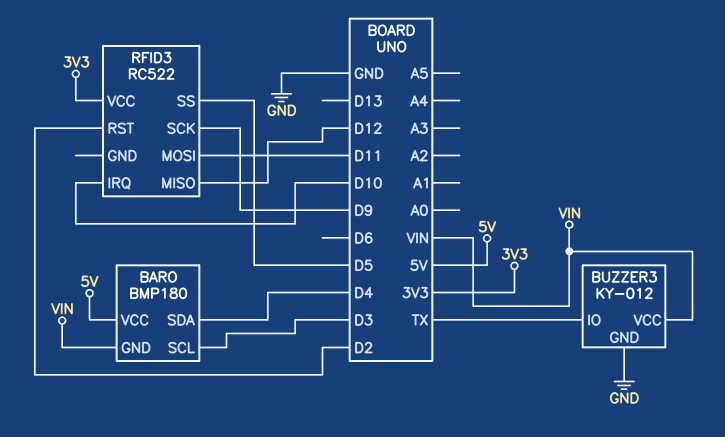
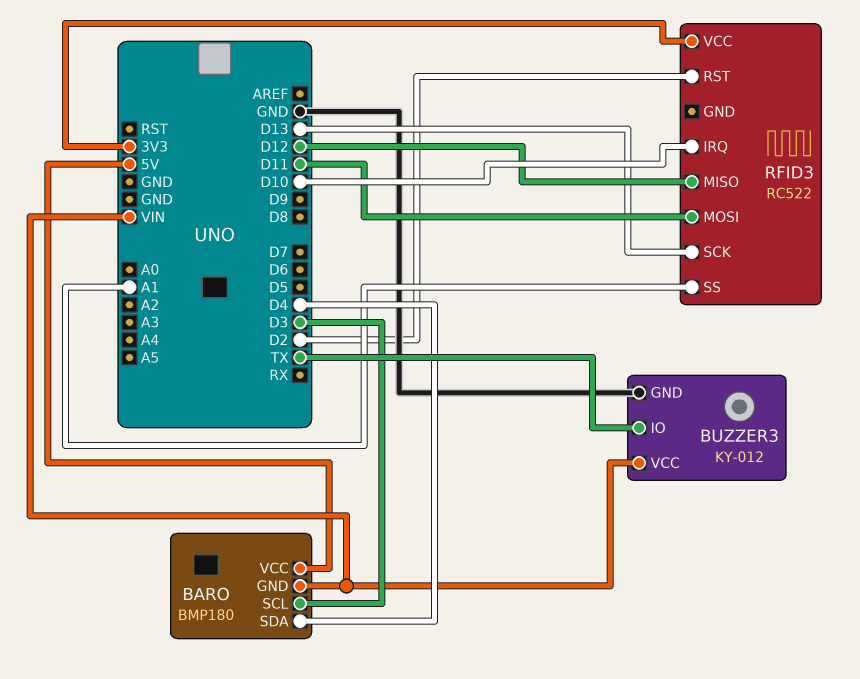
RFID3 pin SCK: D9 -> D13
RFID3 pin SS: D5 -> A1

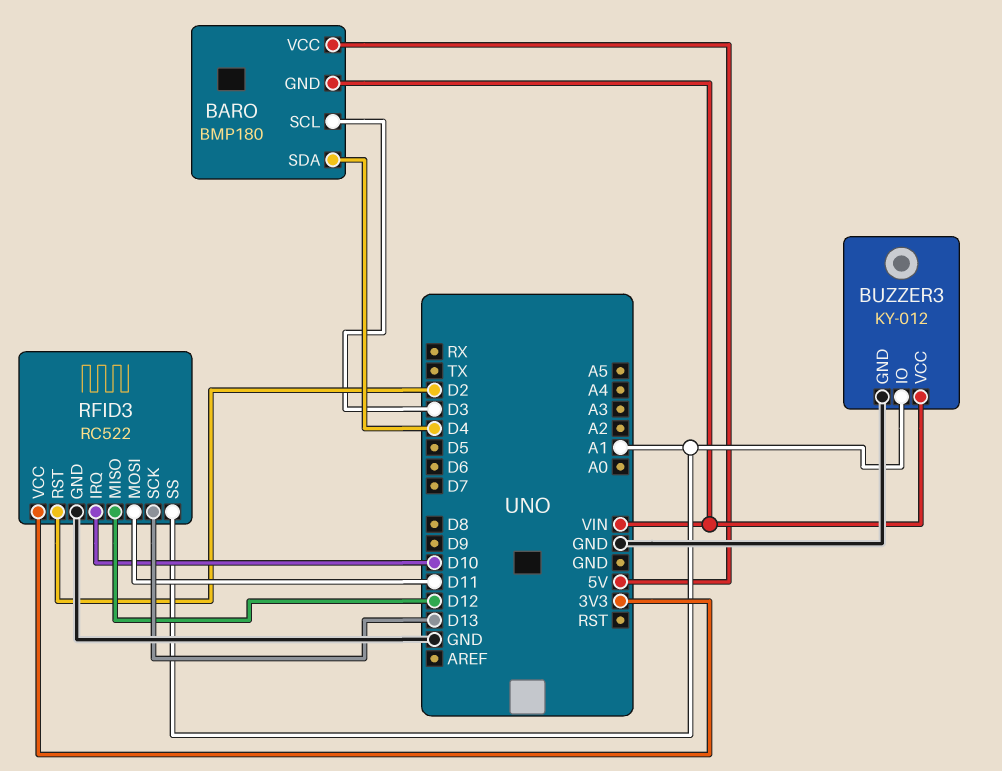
BUZZER3 pin IO: TX -> A1
RFID3 pin GND: none -> GND

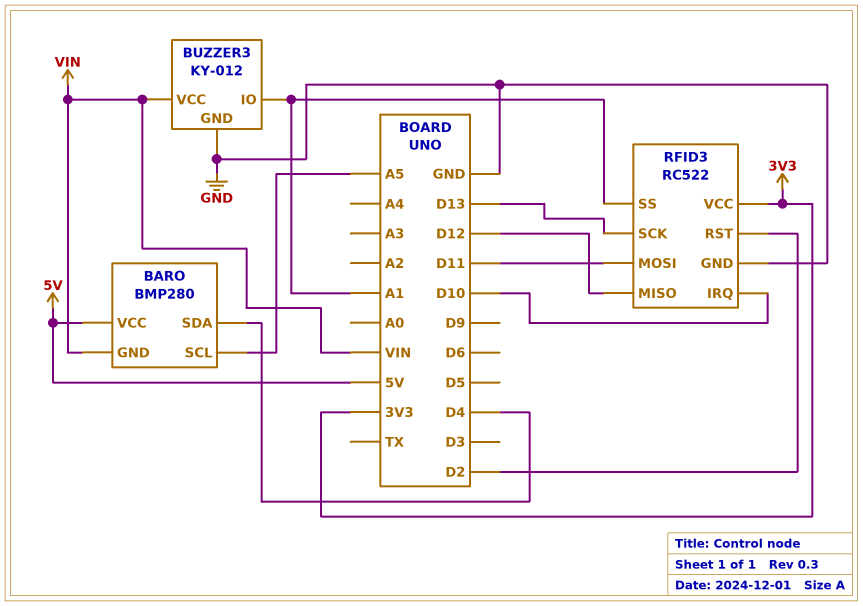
BARO: BMP180 -> BMP280
BARO pin SCL: D3 -> A5

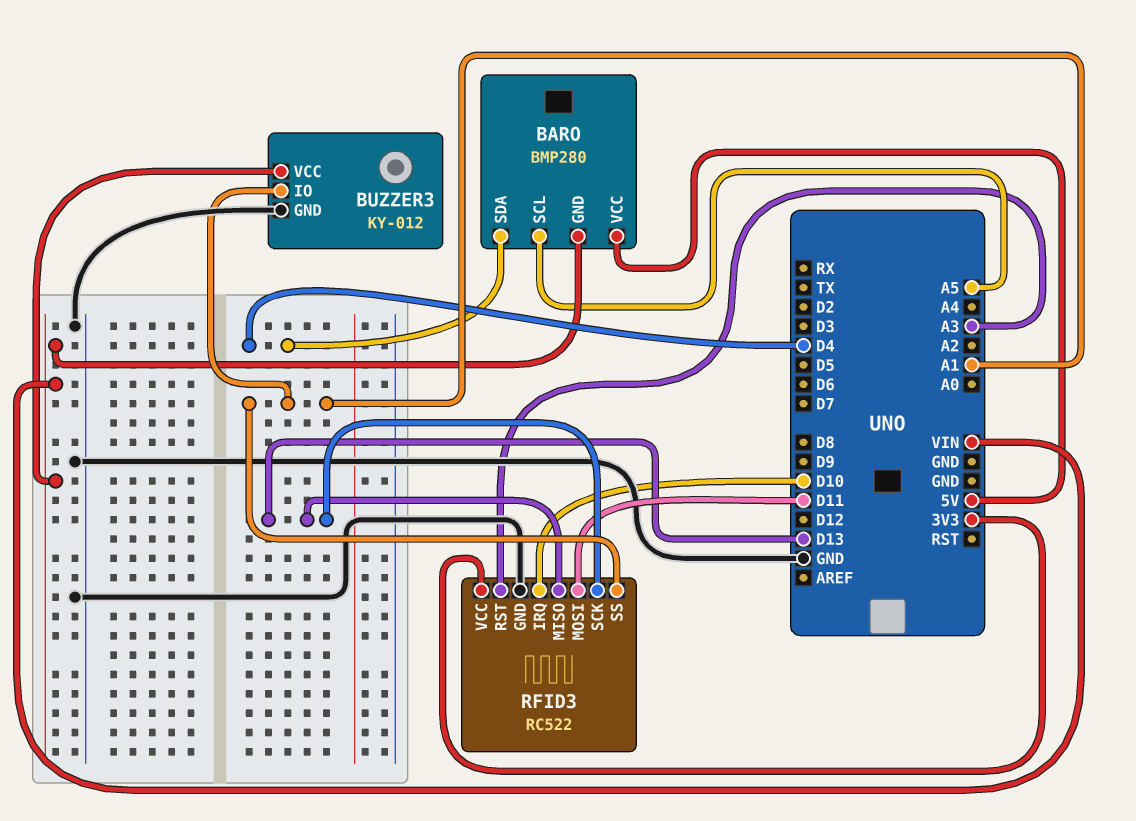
RFID3 pin MISO: D12 -> D13
RFID3 pin RST: D2 -> A3

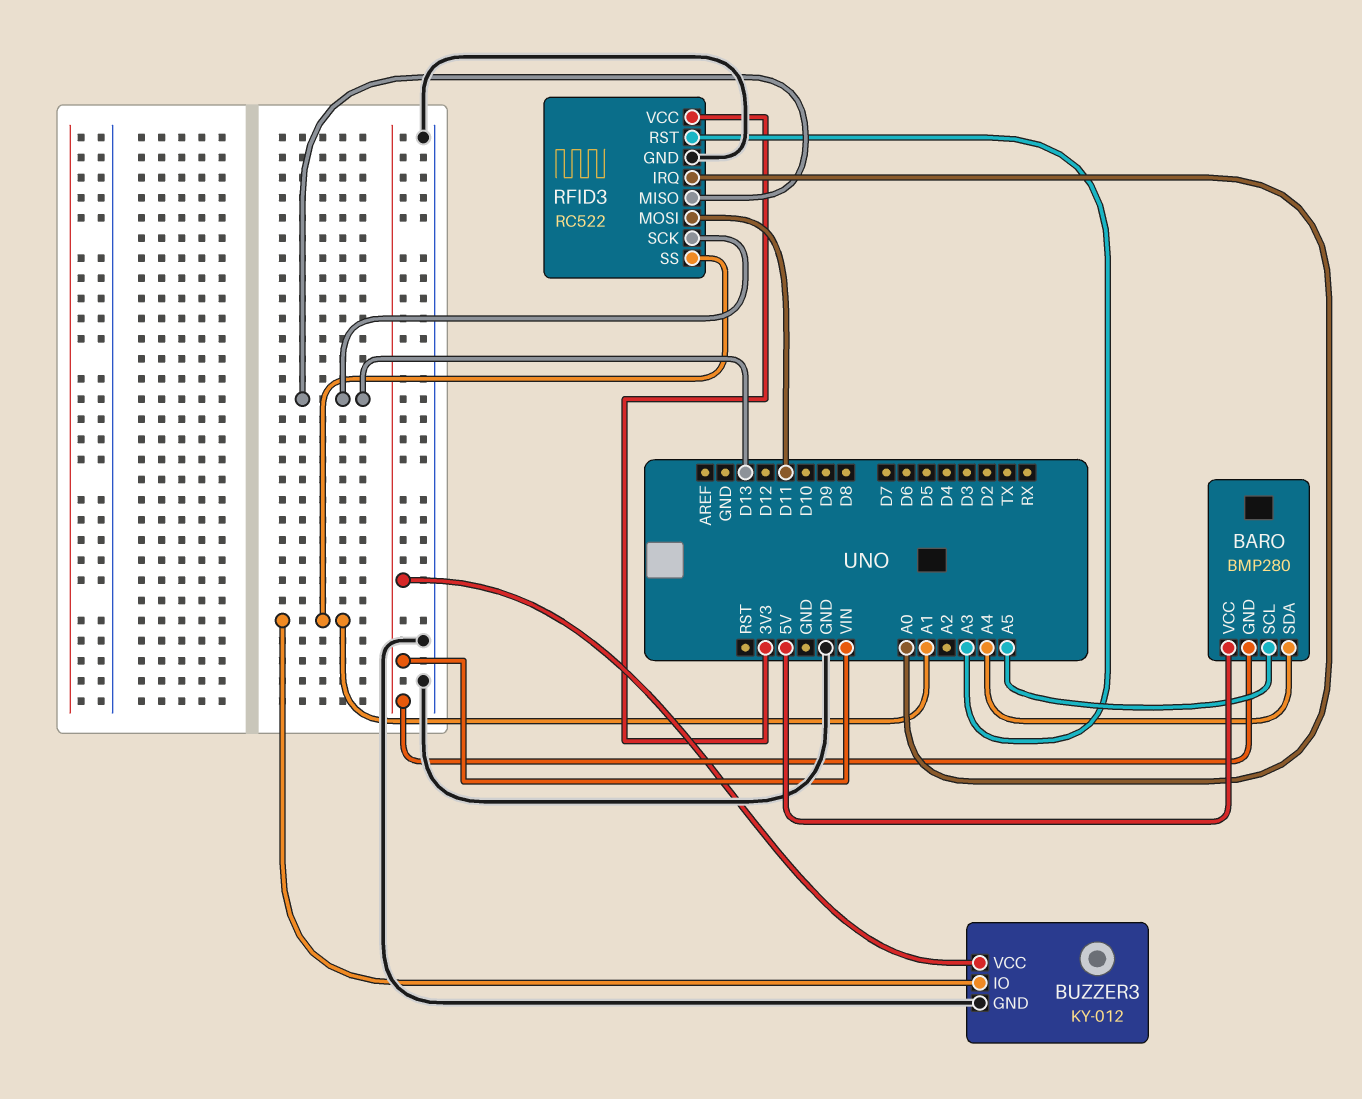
BARO pin SDA: D4 -> A4
RFID3 pin IRQ: D10 -> A0

